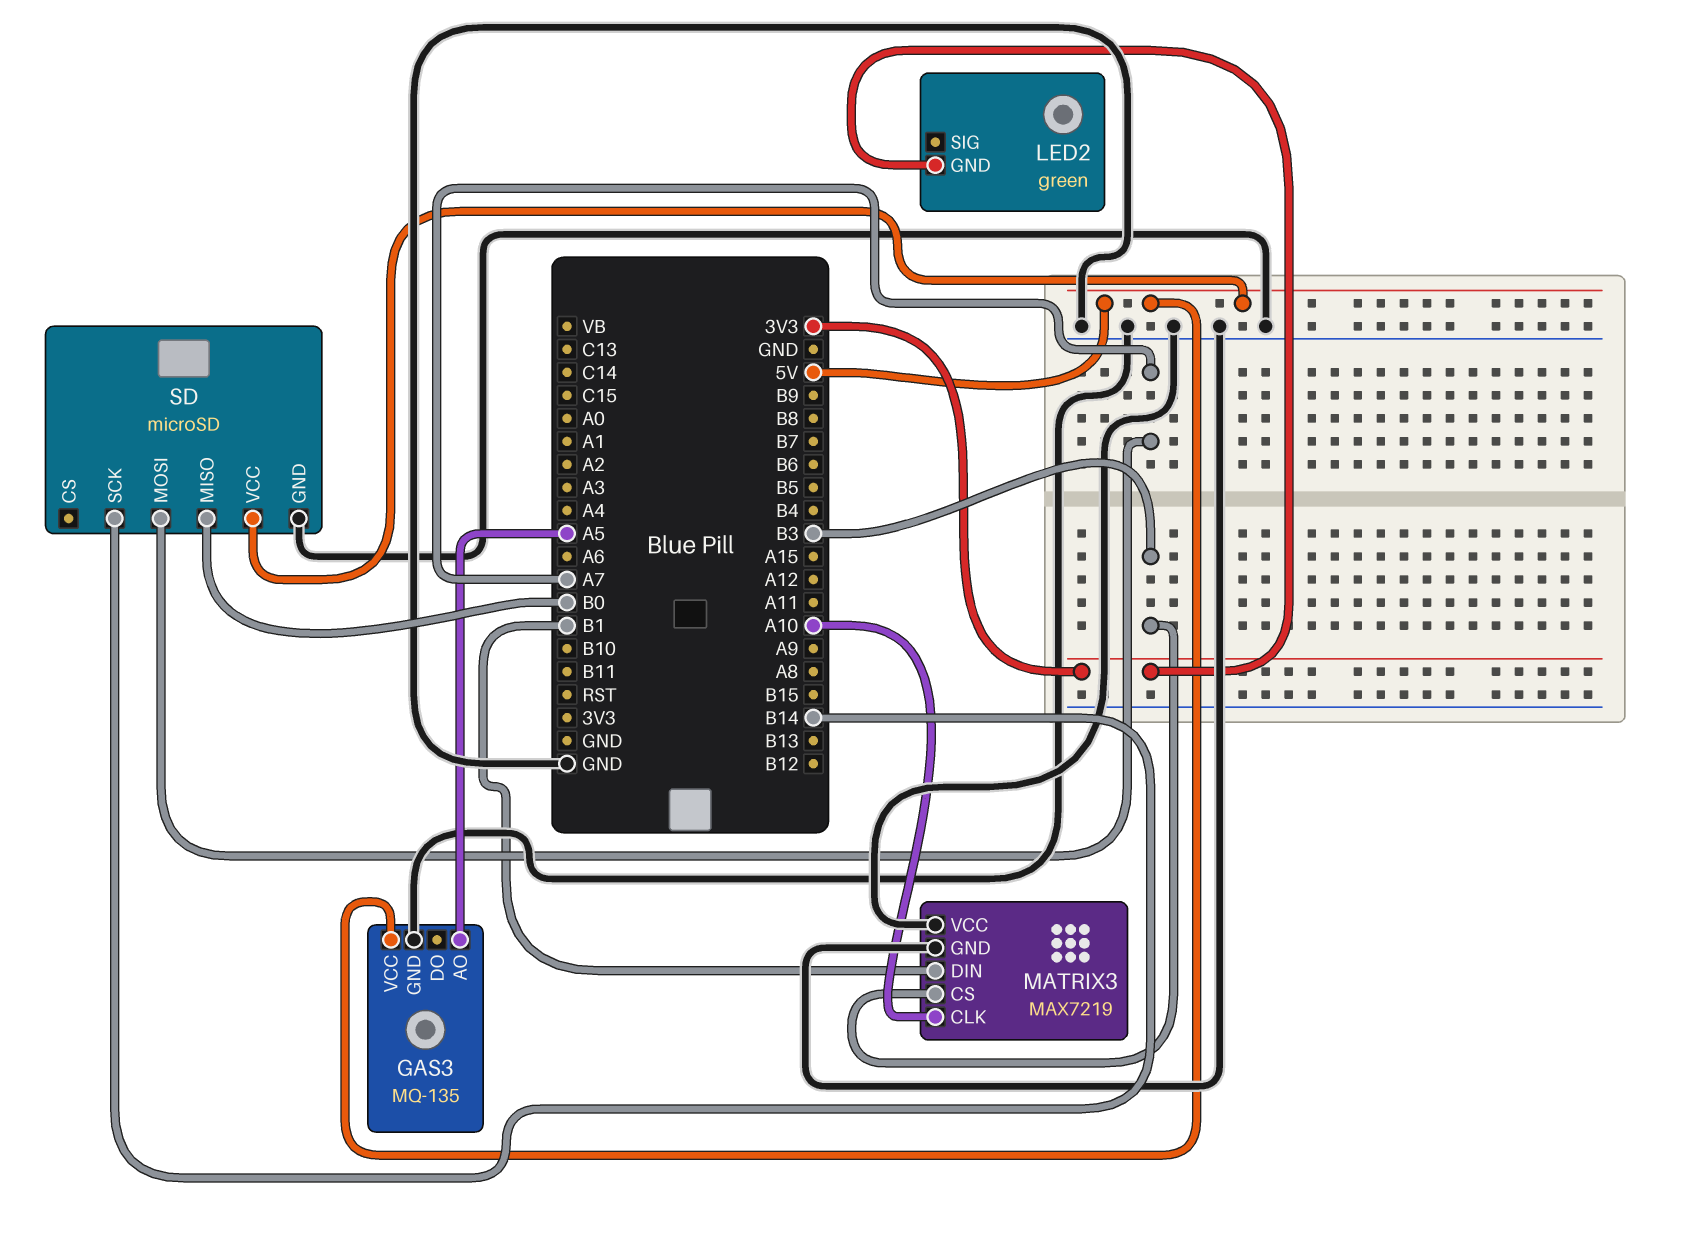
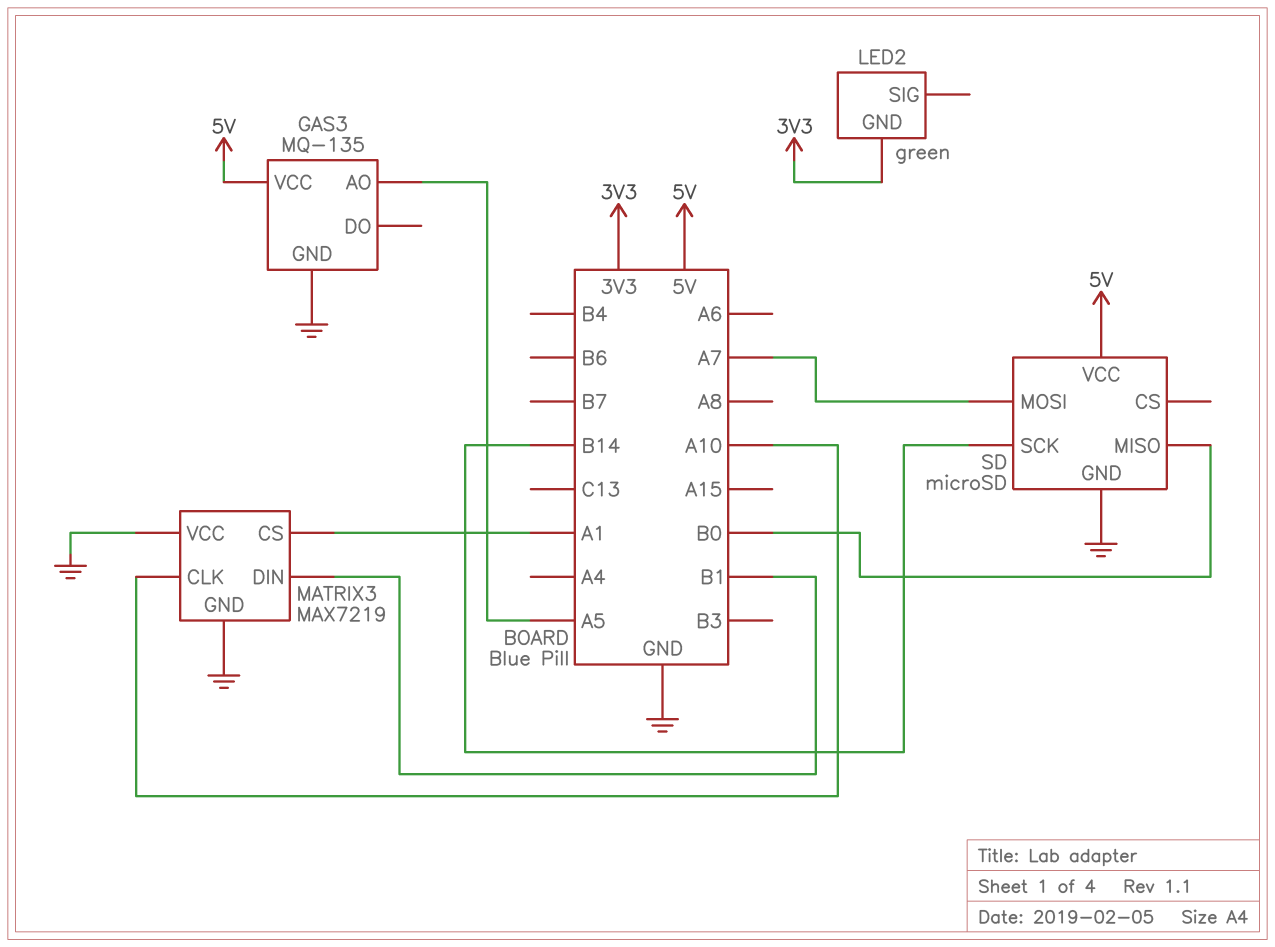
MATRIX3 pin CS: B3 -> A1

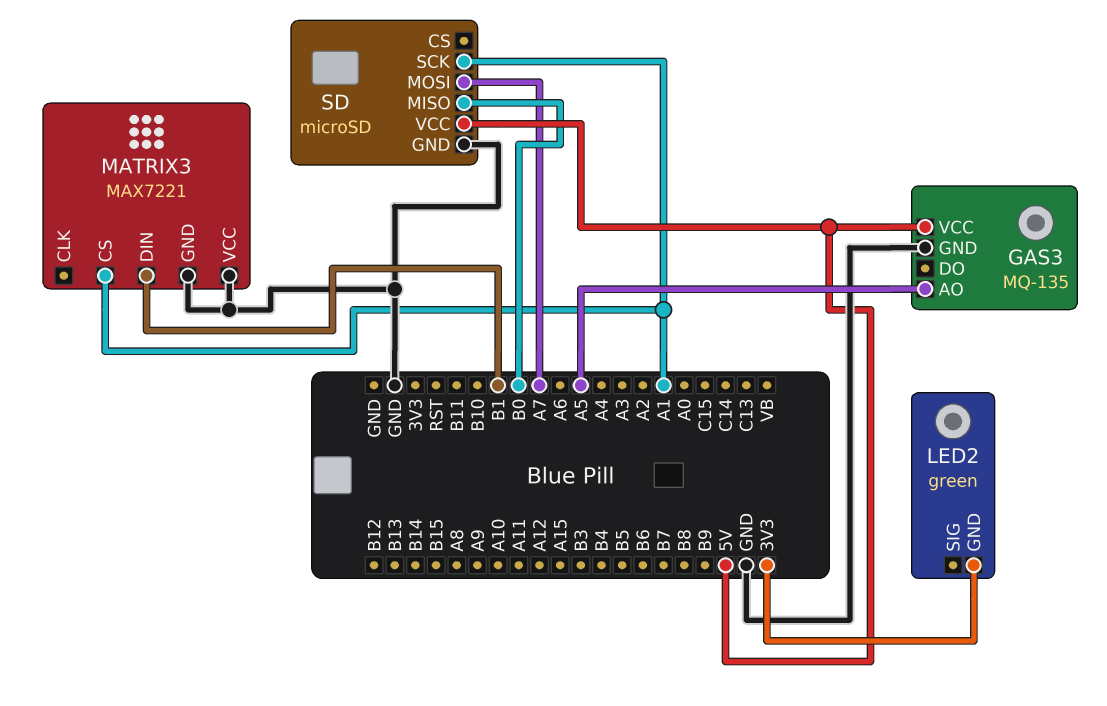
MATRIX3: MAX7219 -> MAX7221
MATRIX3 pin CLK: A10 -> none
SD pin SCK: B14 -> A1

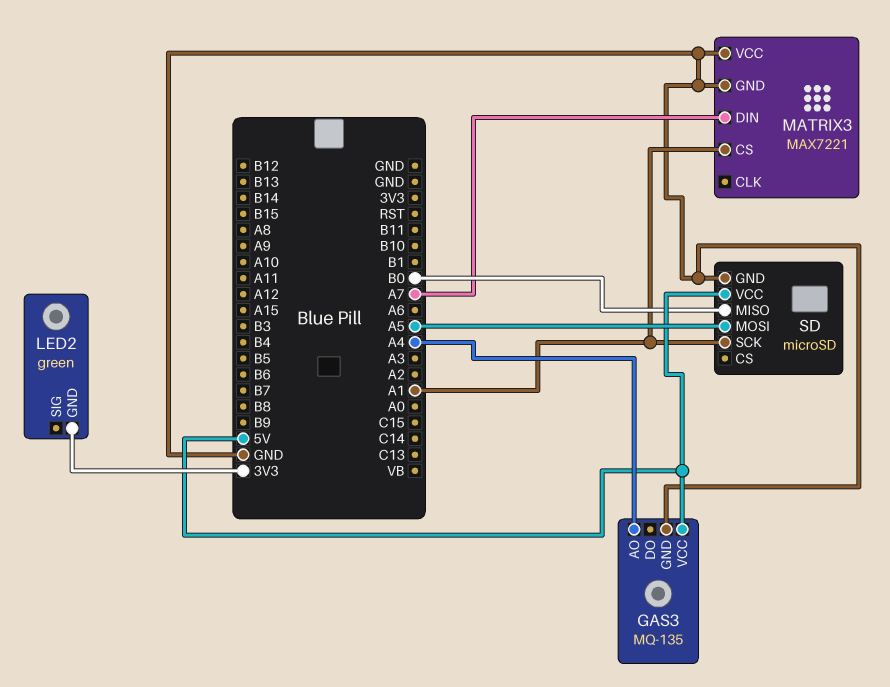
GAS3 pin AO: A5 -> A4
MATRIX3 pin DIN: B1 -> A7
SD pin MOSI: A7 -> A5

